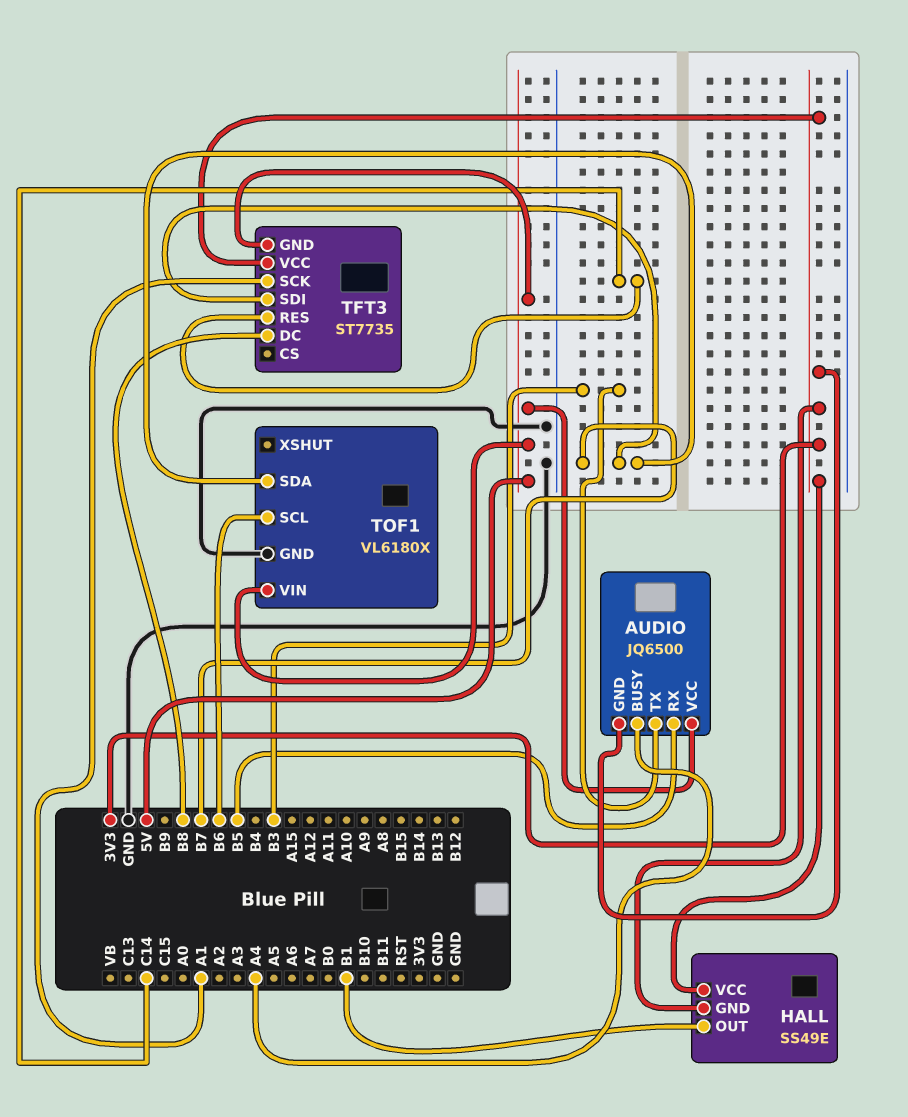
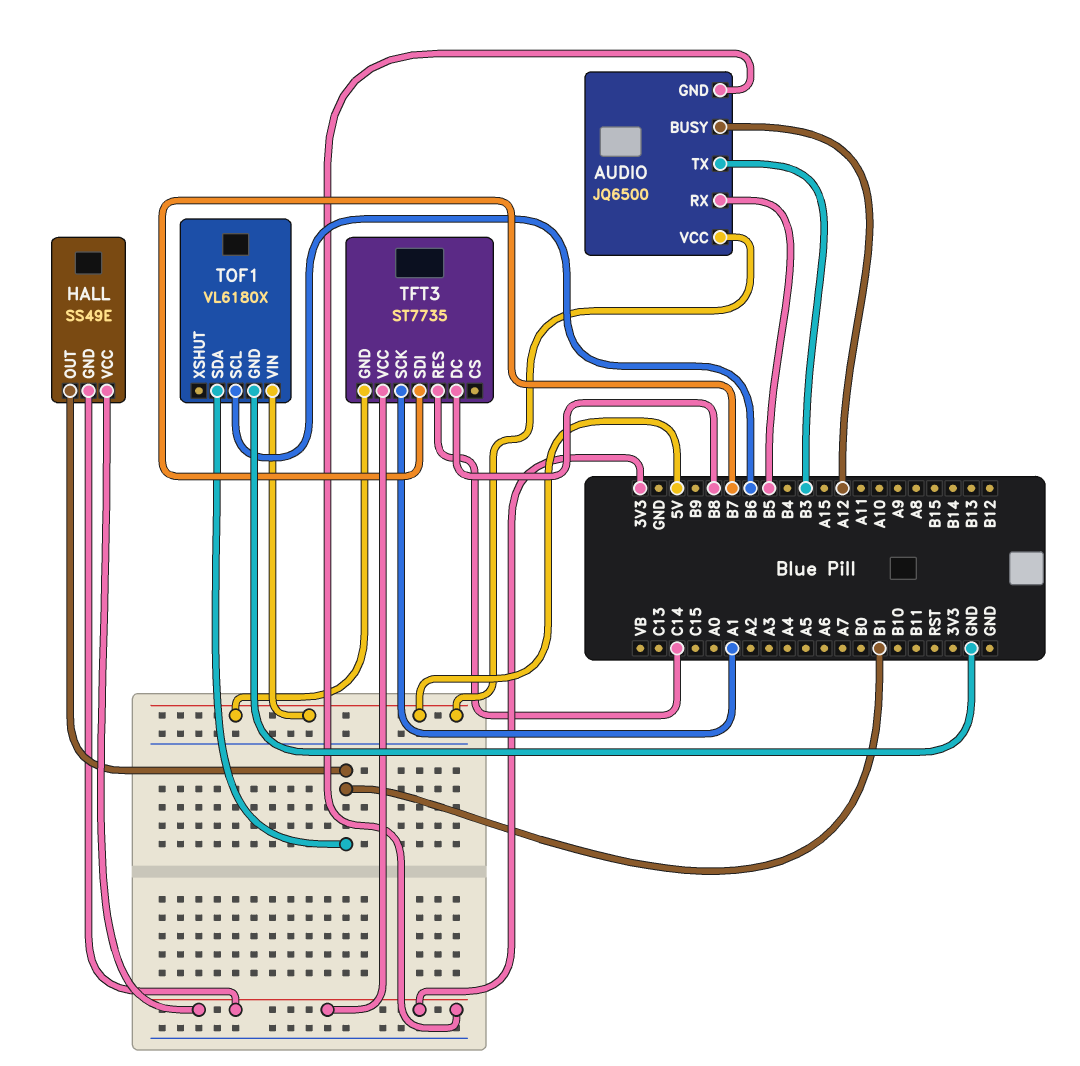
AUDIO pin BUSY: A4 -> A12
TOF1 pin SDA: B7 -> B1

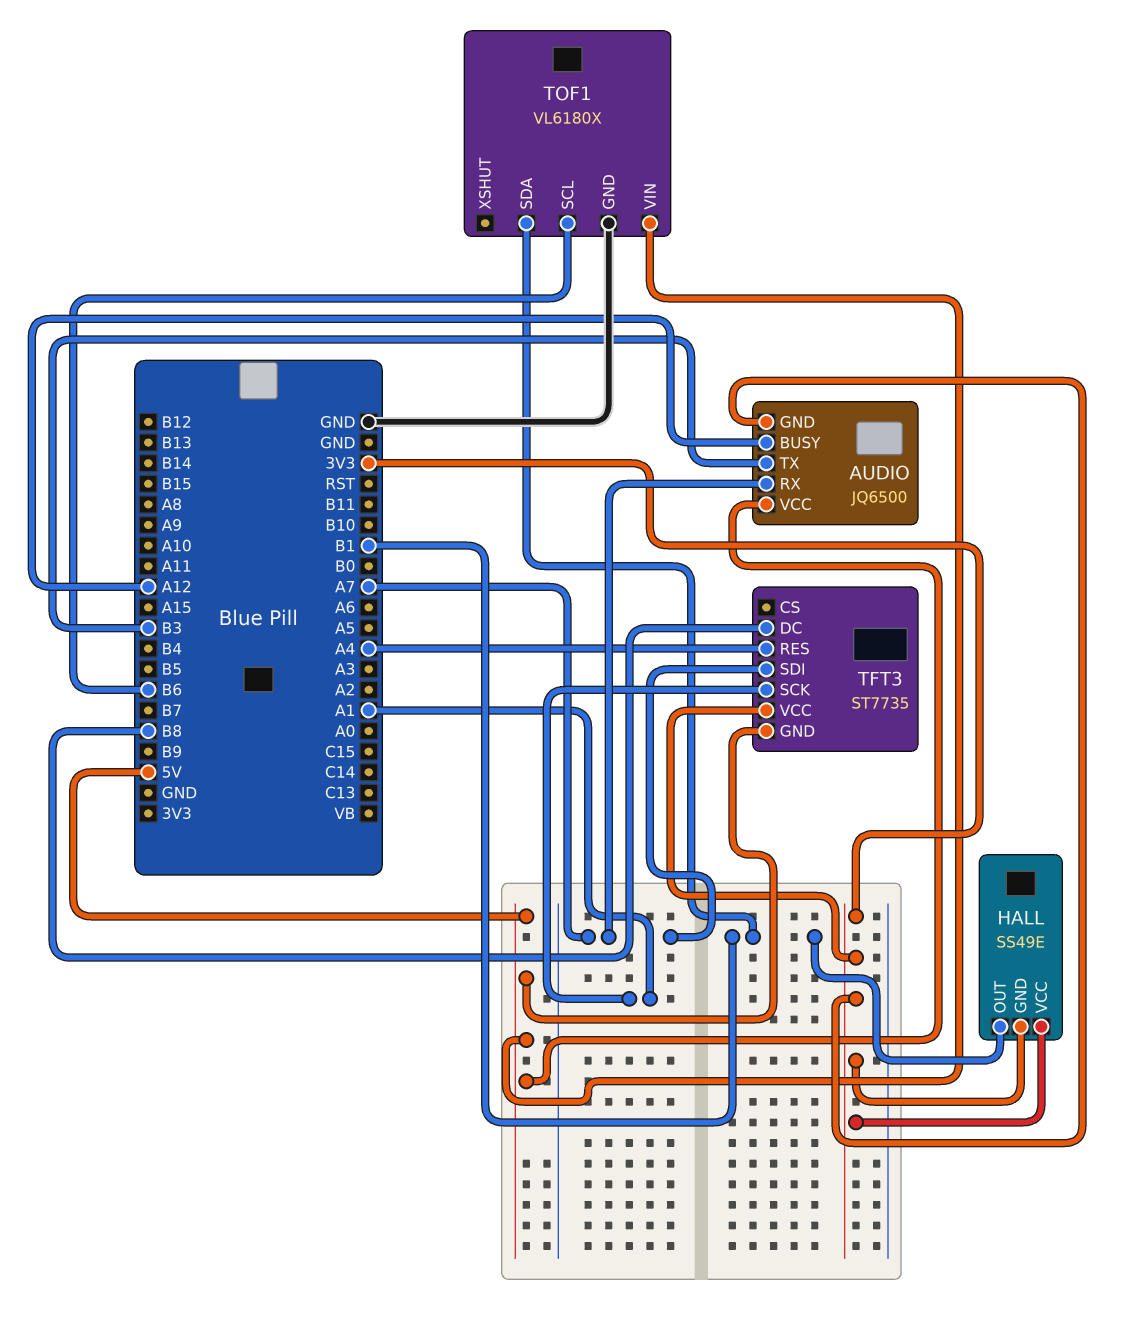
AUDIO pin RX: B5 -> A7
TFT3 pin RES: C14 -> A4
TFT3 pin SDI: B7 -> A7

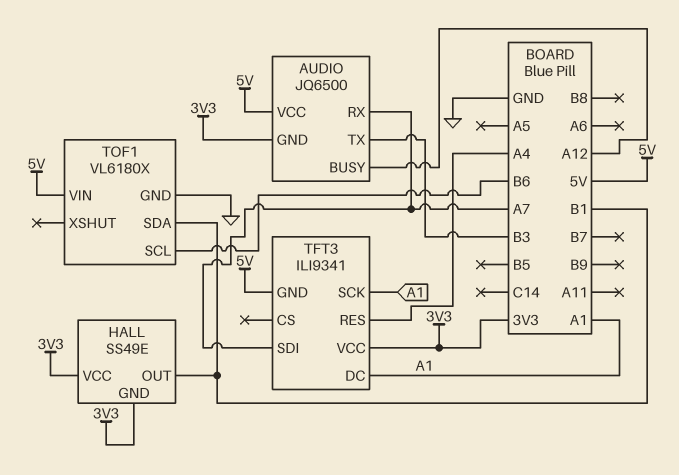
TFT3: ST7735 -> ILI9341
TFT3 pin DC: B8 -> A1

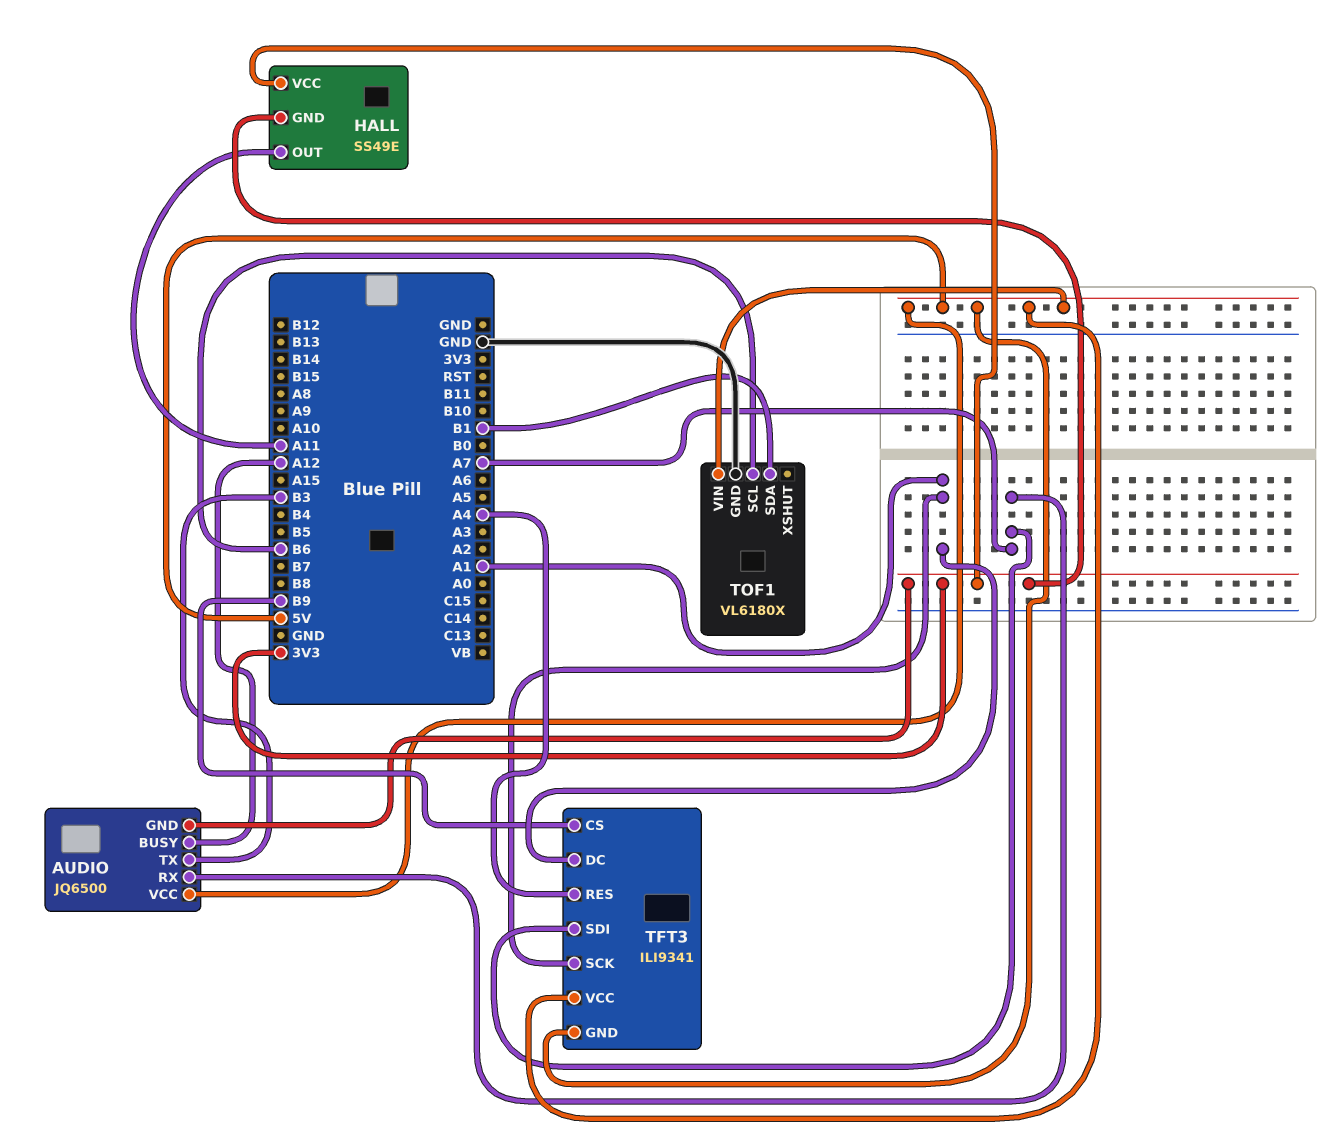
HALL pin OUT: B1 -> A11
TFT3 pin CS: none -> B9
TFT3 pin VCC: 3V3 -> 5V

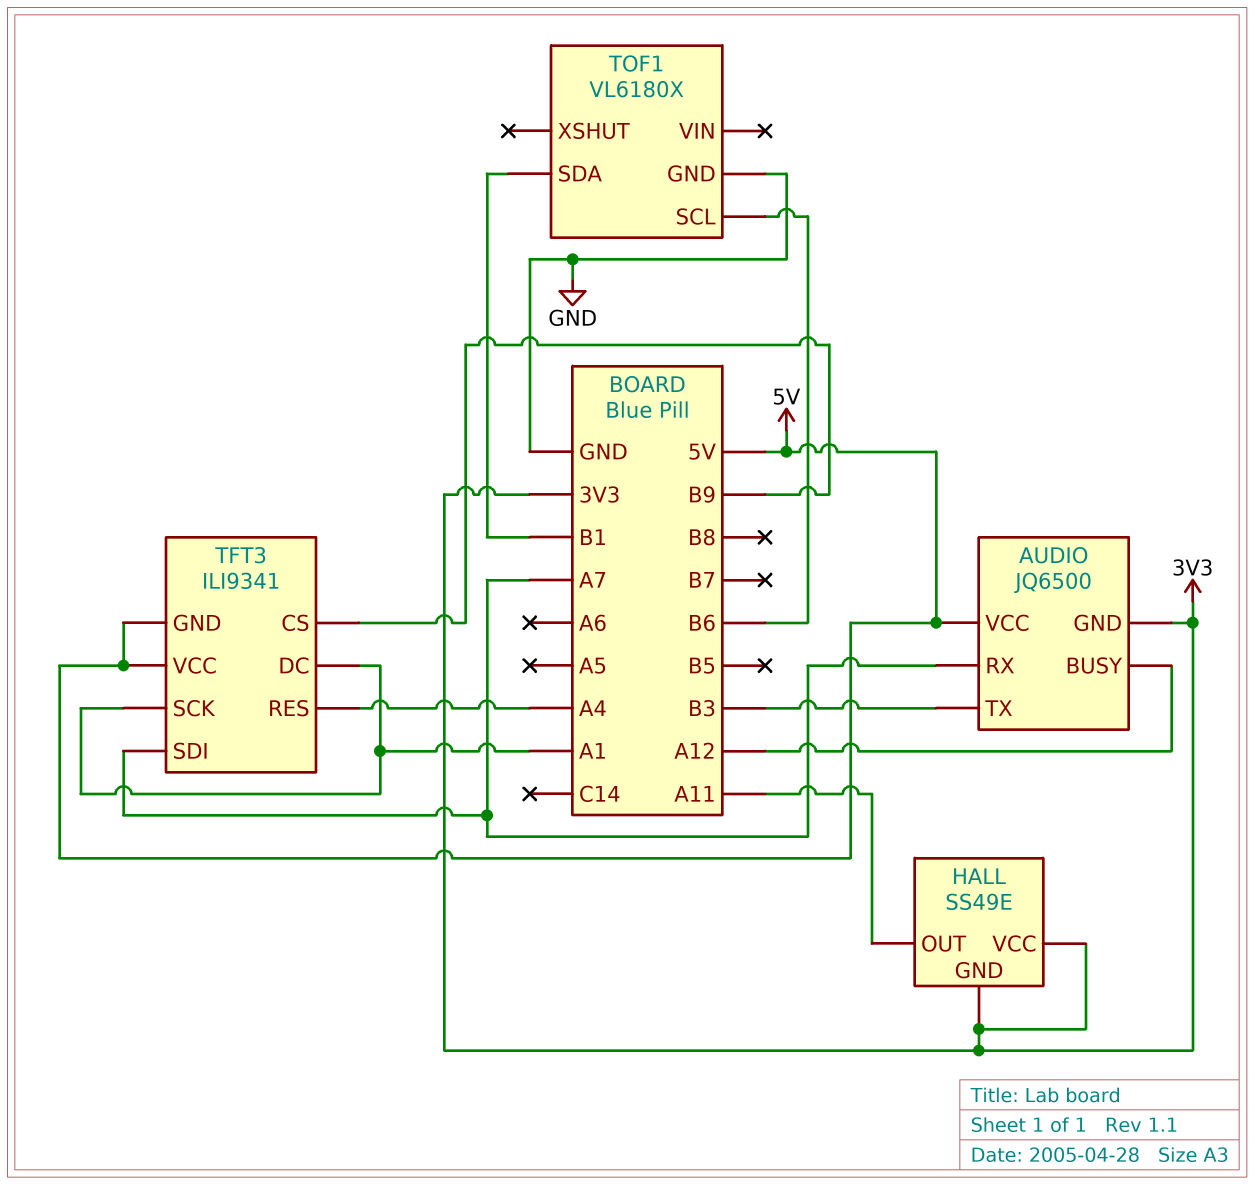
TOF1 pin VIN: 5V -> none

